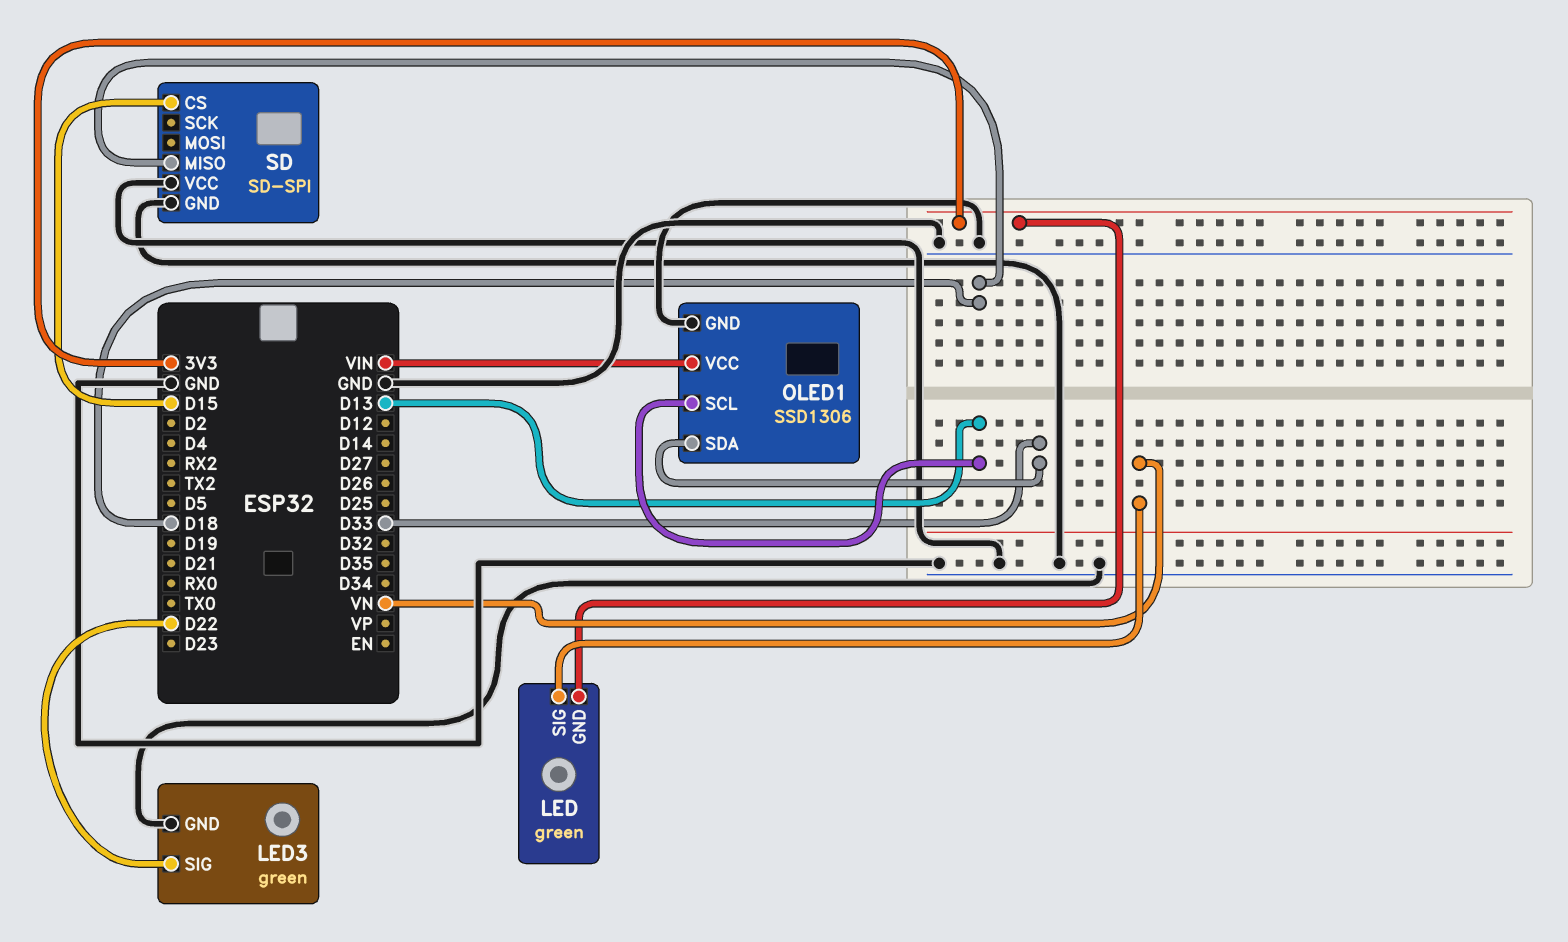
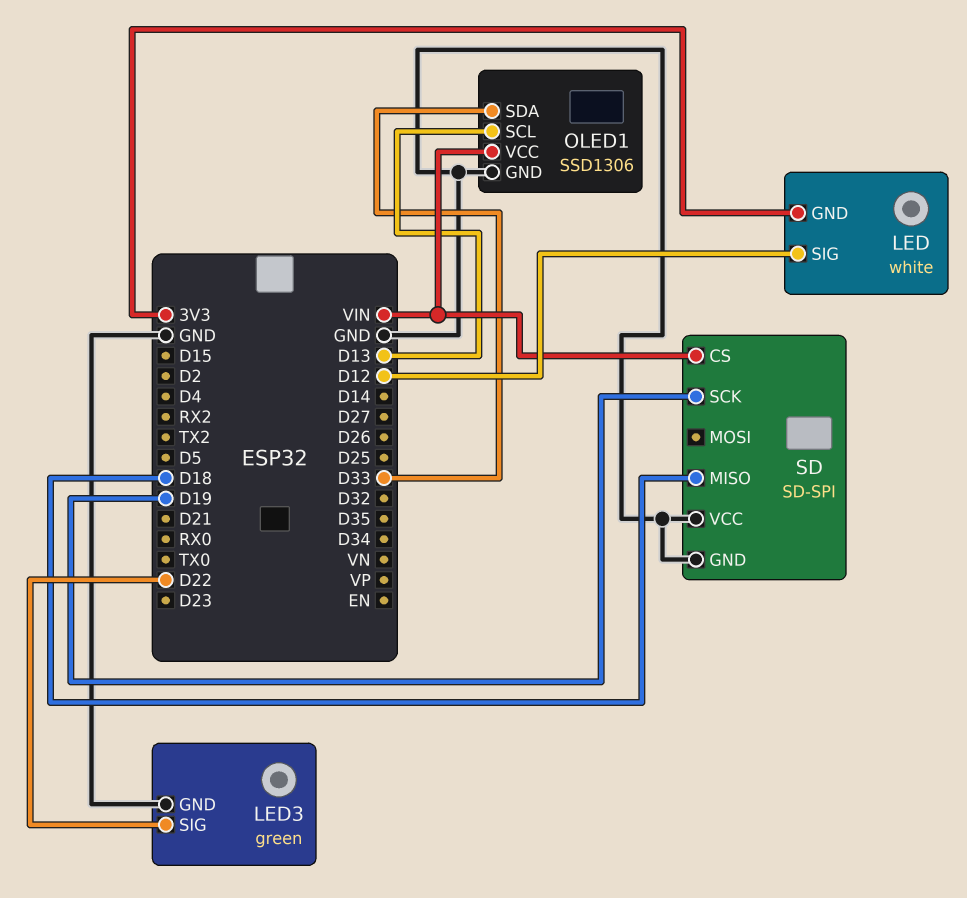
LED: green -> white
LED pin SIG: VN -> D12
SD pin CS: D15 -> VIN
SD pin SCK: none -> D19

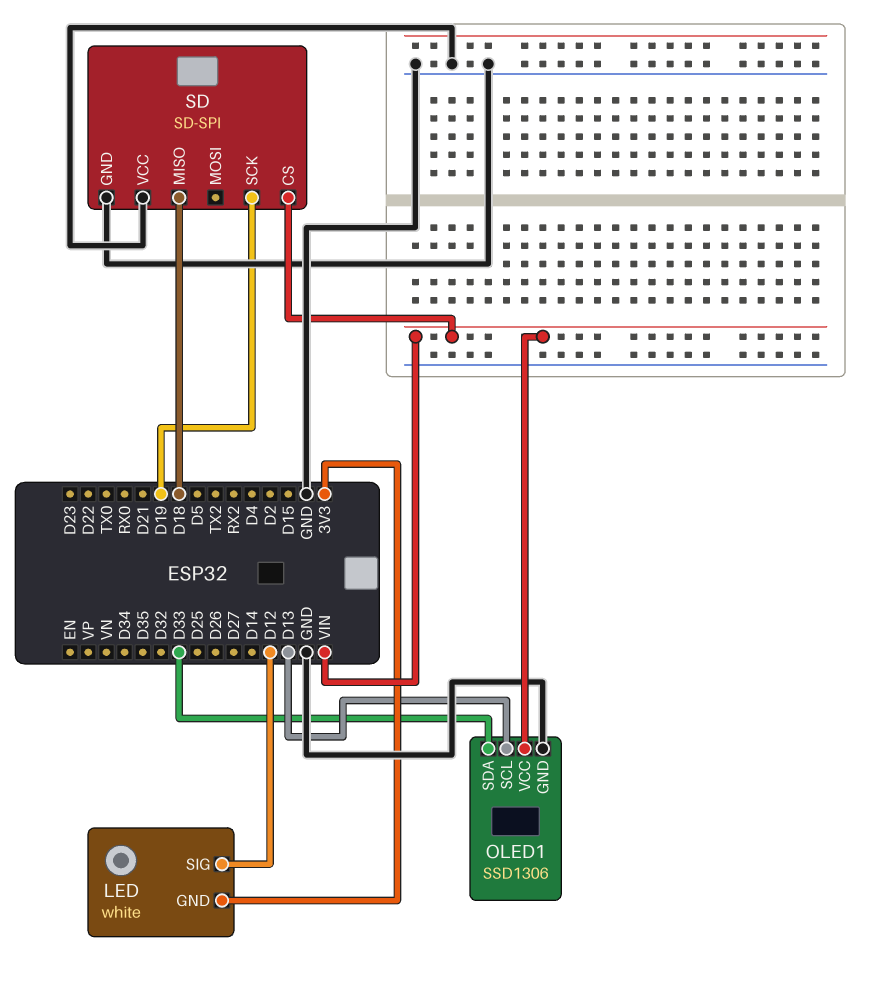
LED3: green -> none
LED3 pin GND: GND -> none
LED3 pin SIG: D22 -> none

